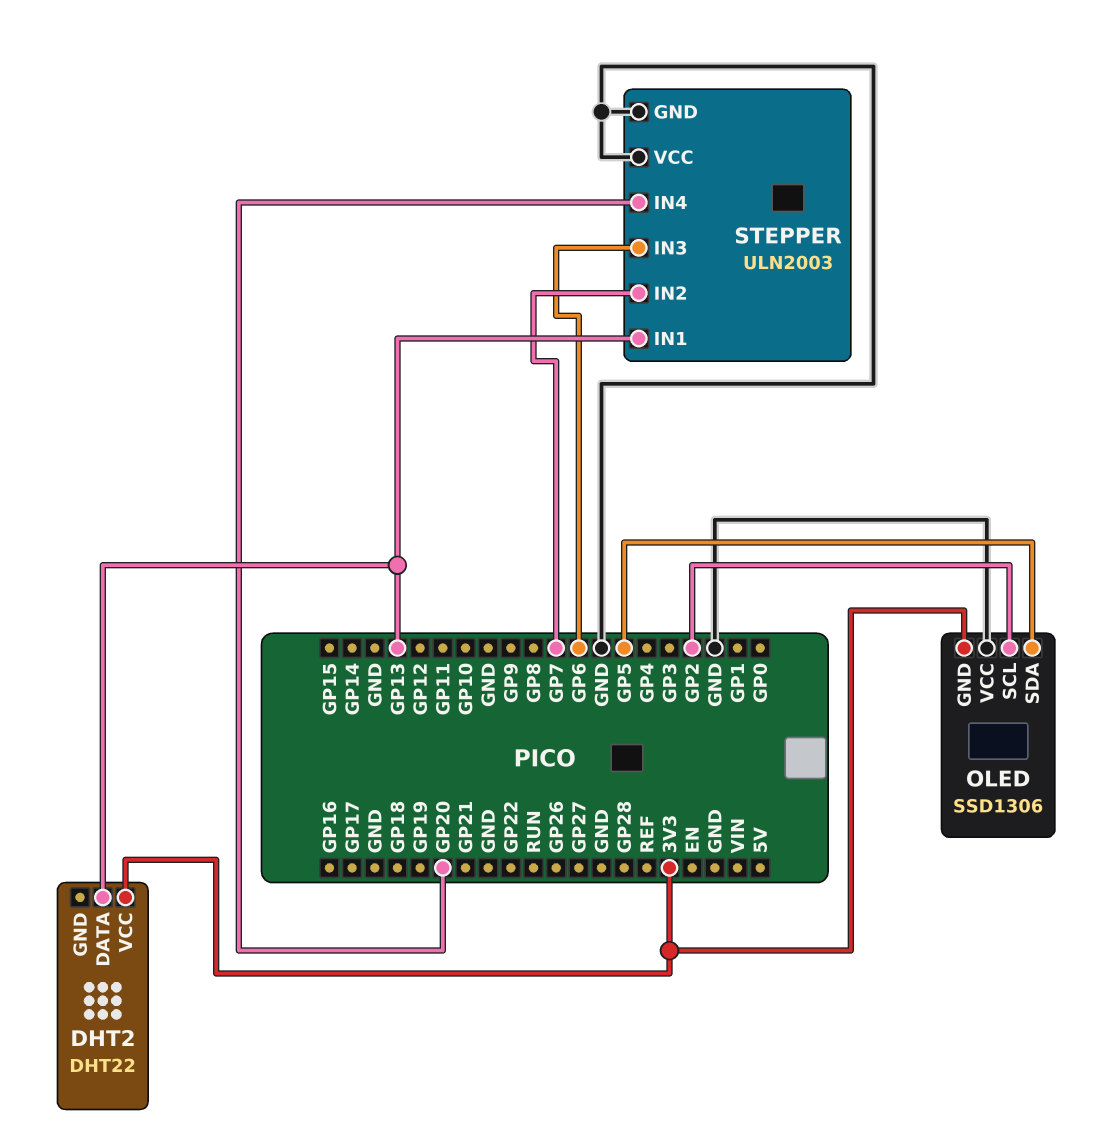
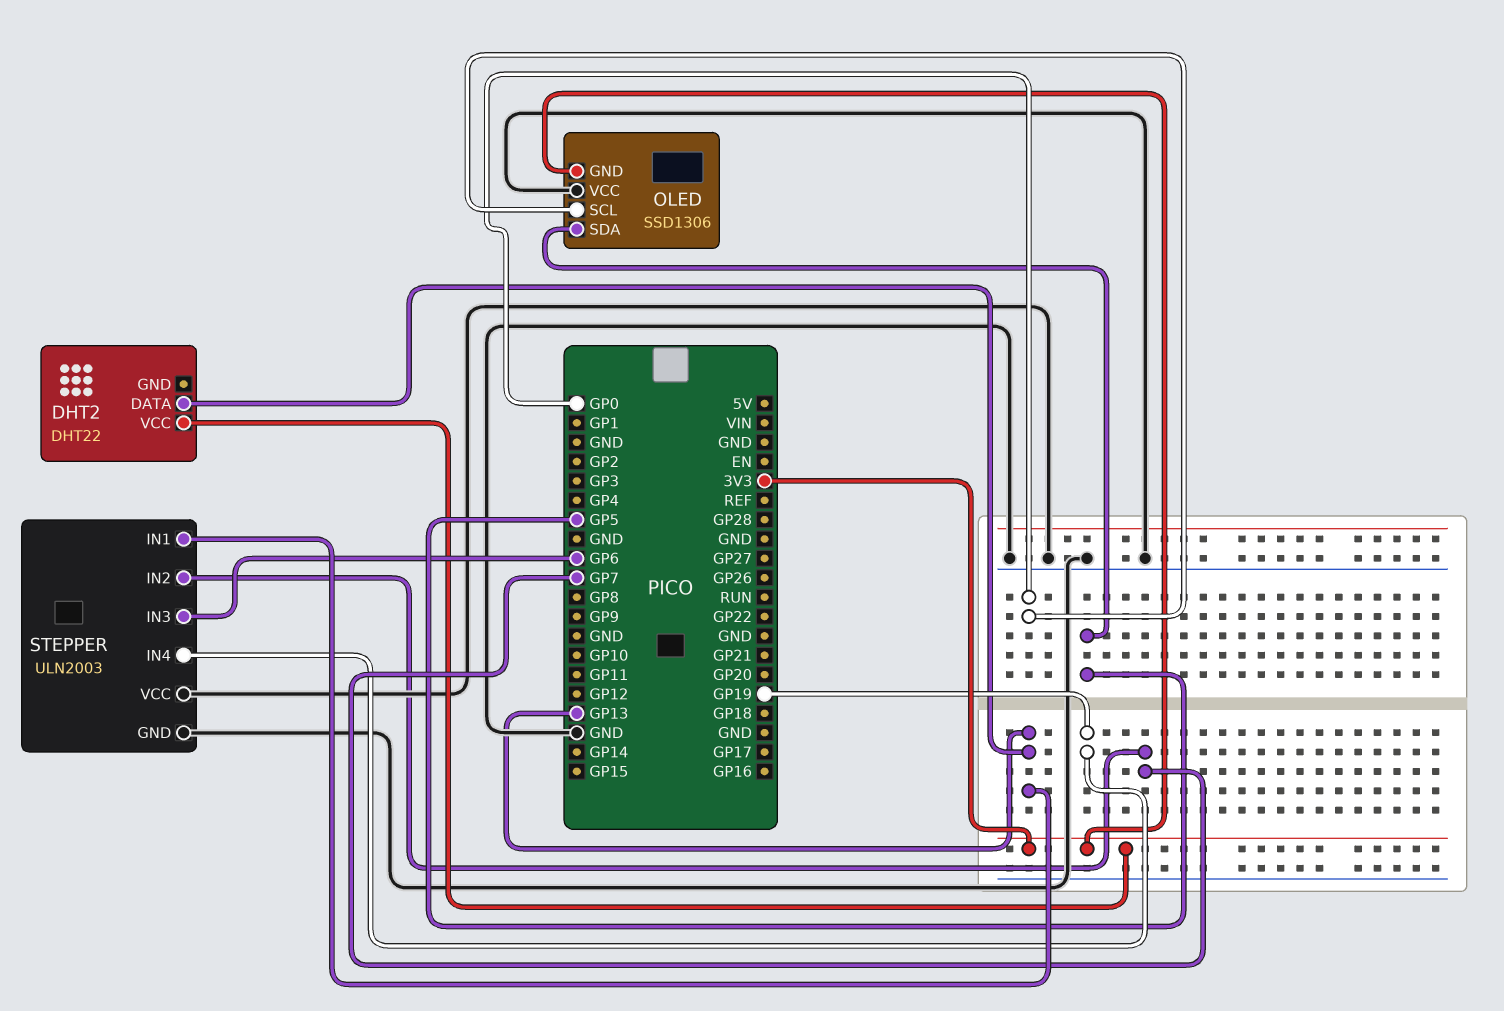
OLED pin SCL: GP2 -> GP0
STEPPER pin IN4: GP20 -> GP19

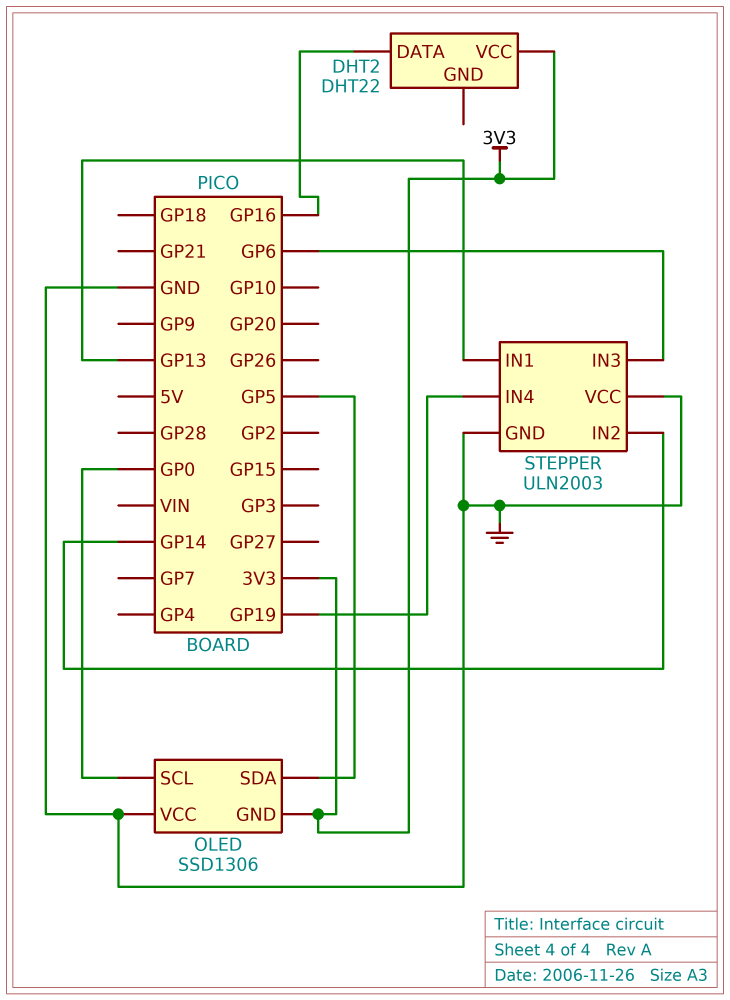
DHT2 pin DATA: GP13 -> GP16
STEPPER pin IN2: GP7 -> GP14

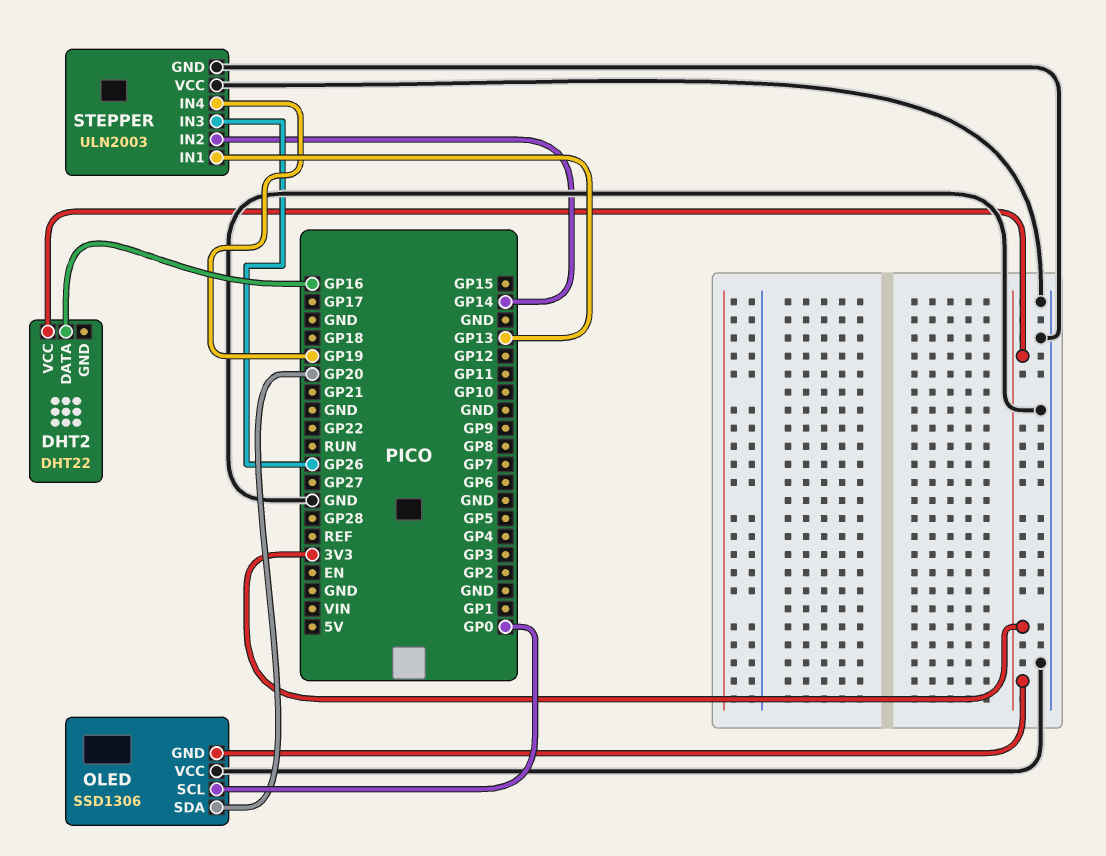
OLED pin SDA: GP5 -> GP20
STEPPER pin IN3: GP6 -> GP26

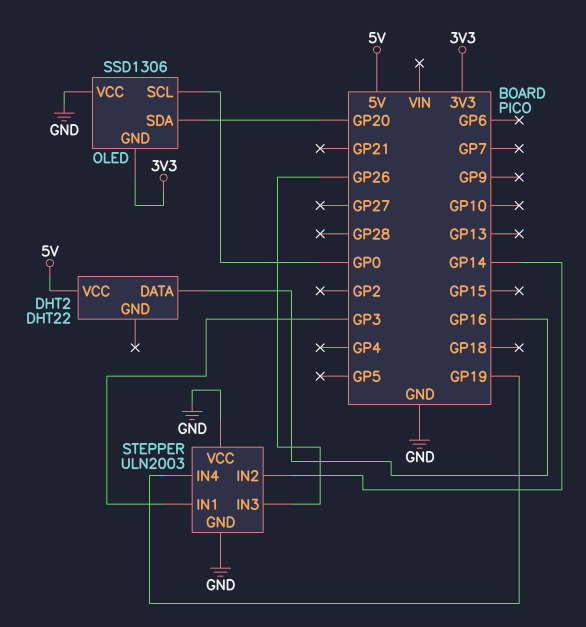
DHT2 pin VCC: 3V3 -> 5V
STEPPER pin IN1: GP13 -> GP3

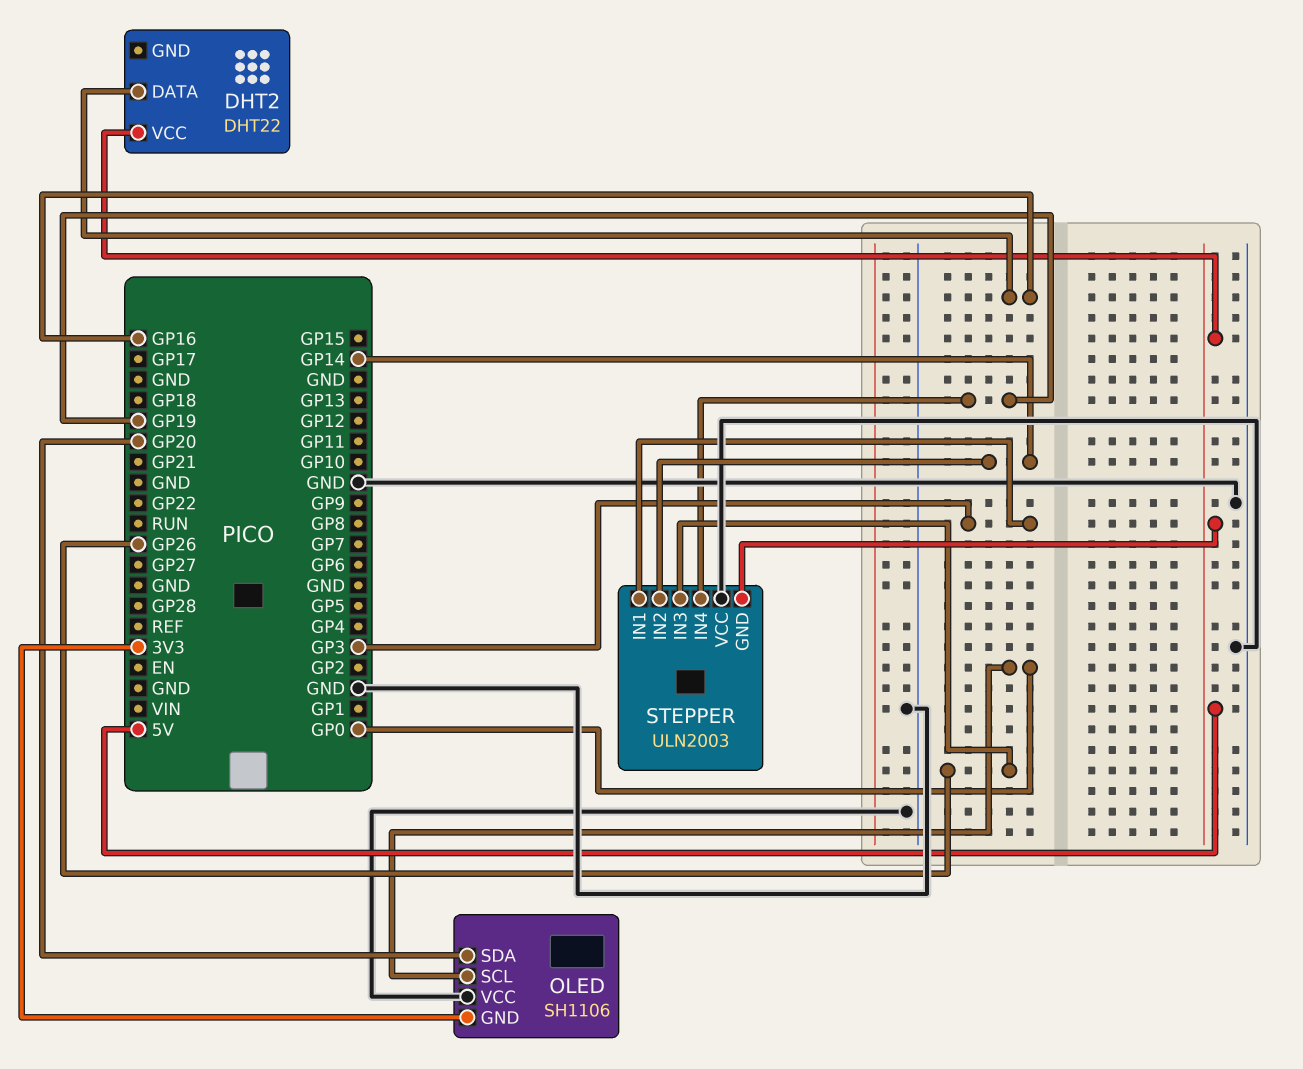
OLED: SSD1306 -> SH1106
STEPPER pin GND: GND -> 5V

